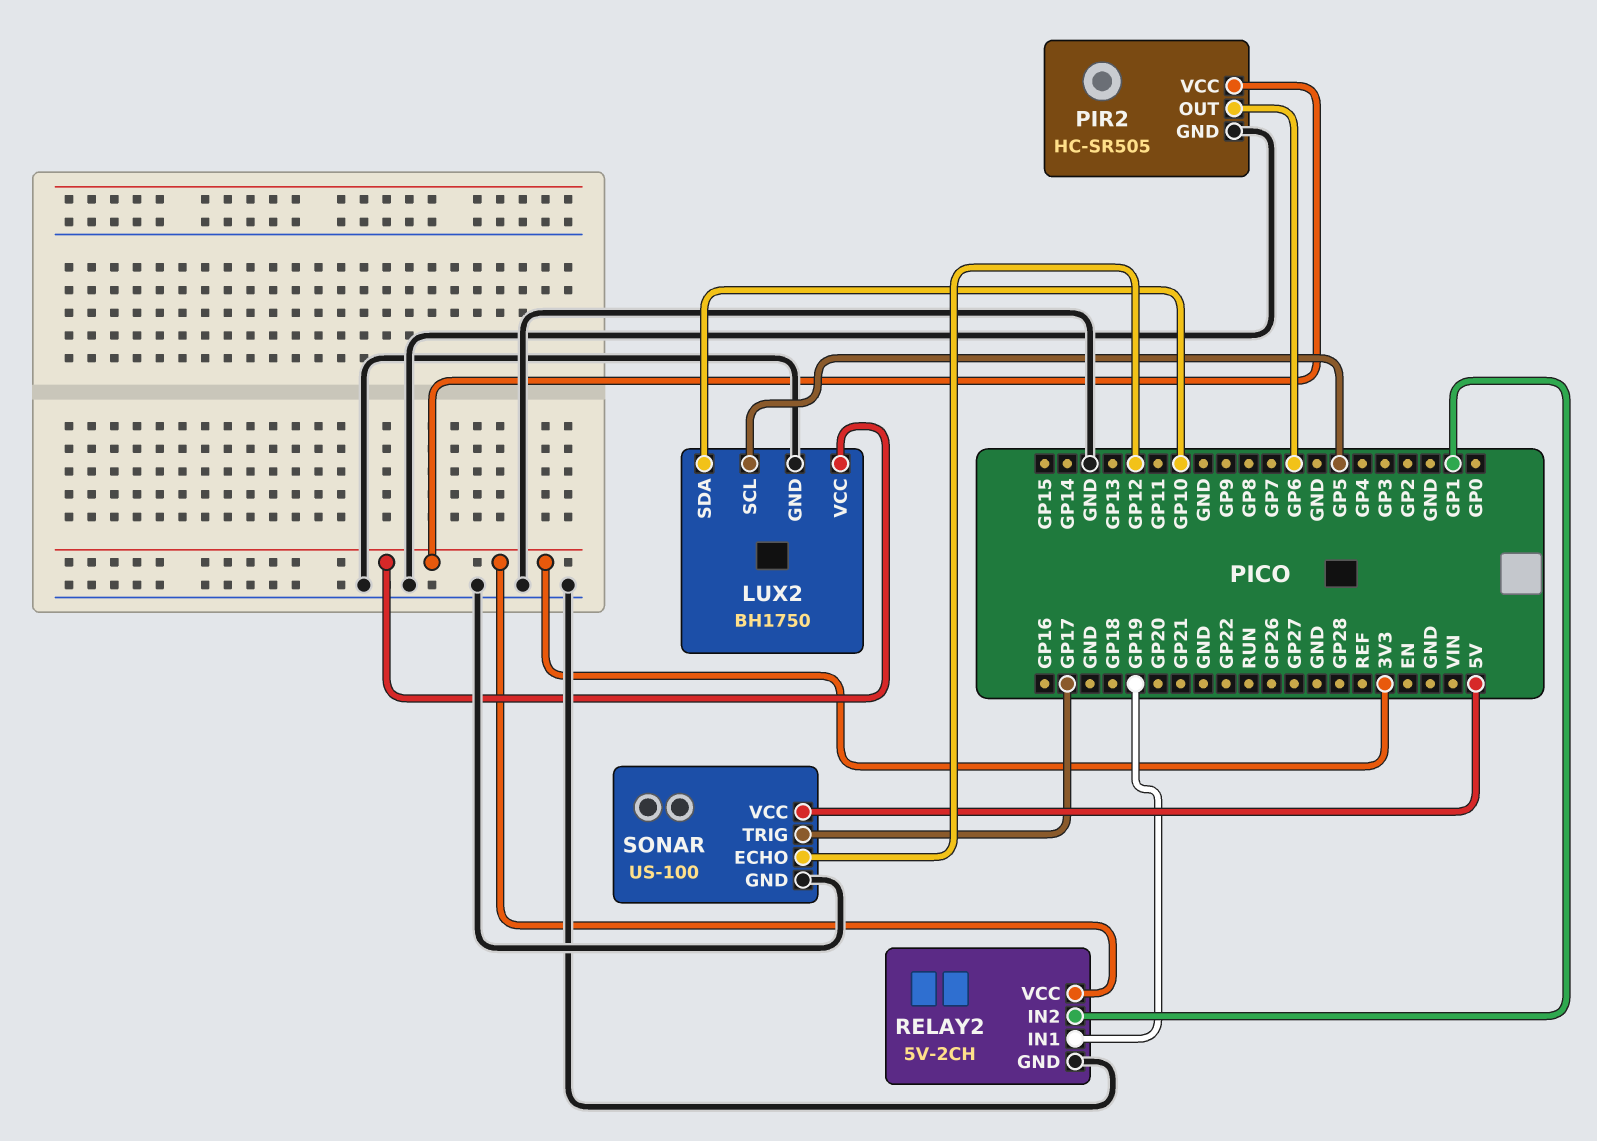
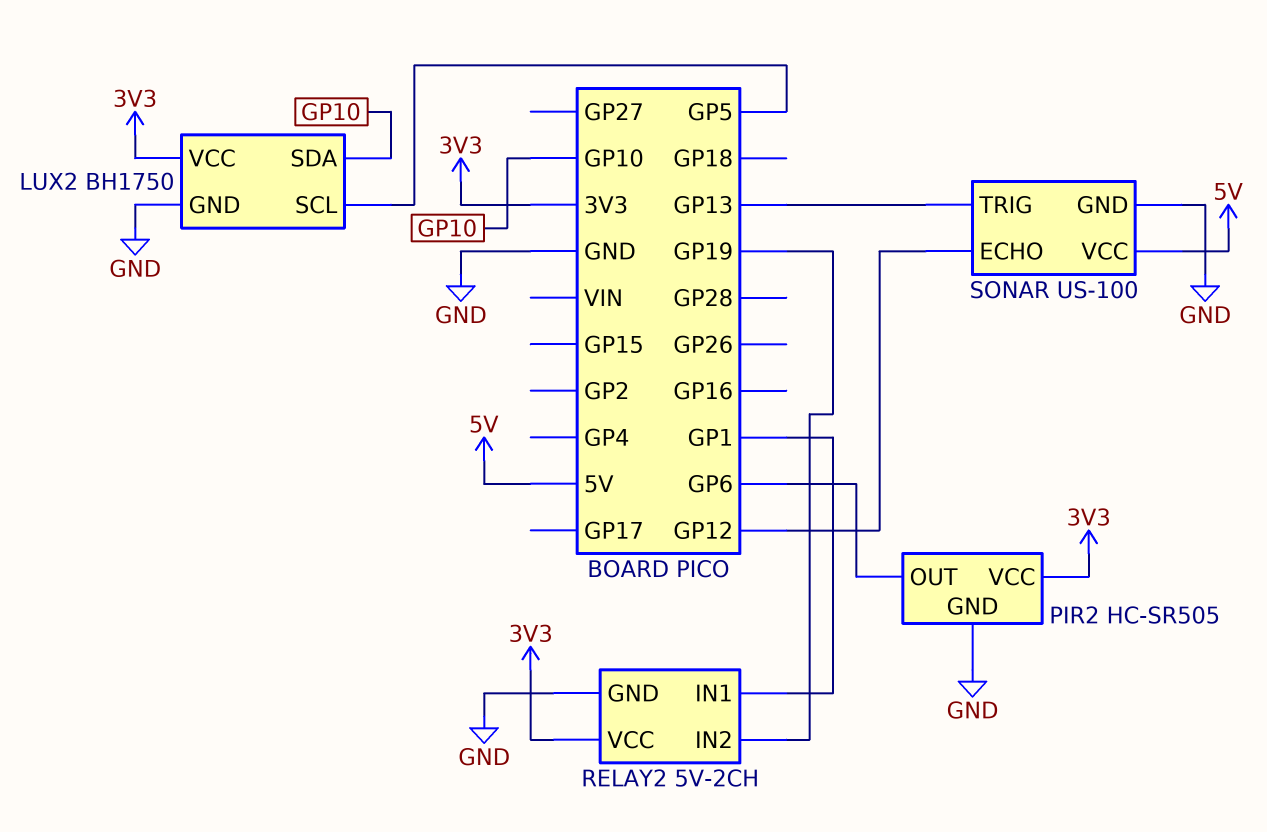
RELAY2 pin IN1: GP19 -> GP1
RELAY2 pin IN2: GP1 -> GP19
SONAR pin TRIG: GP17 -> GP13

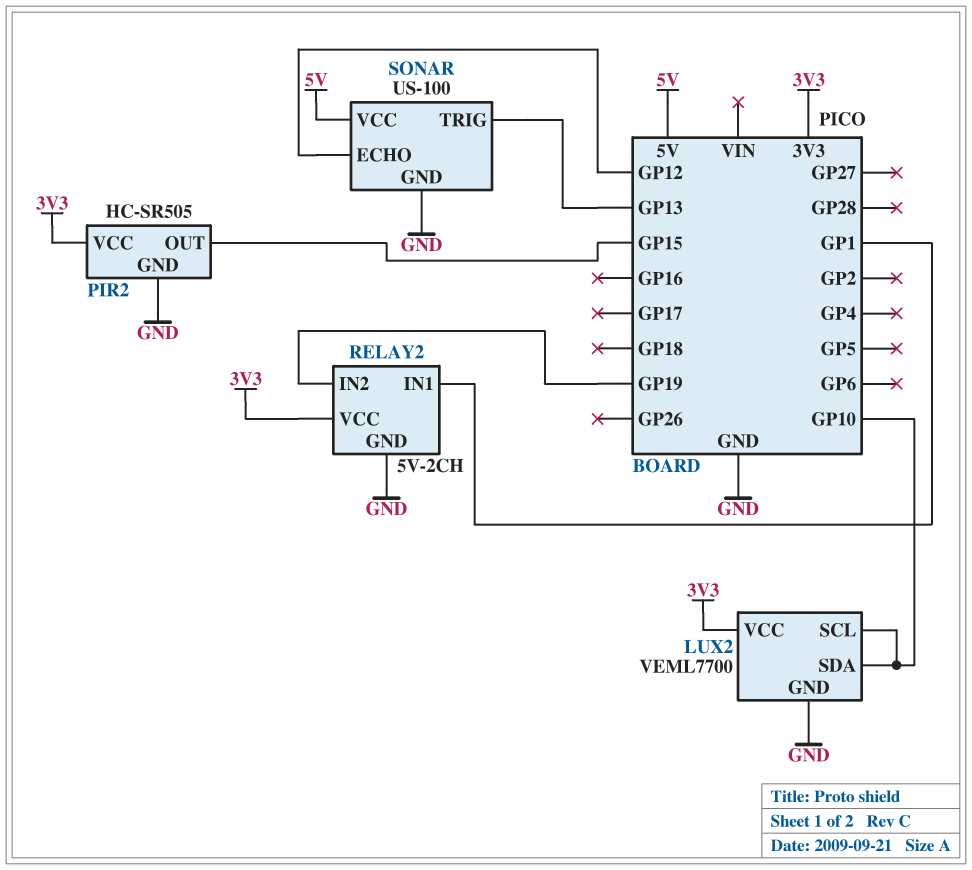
LUX2: BH1750 -> VEML7700
LUX2 pin SCL: GP5 -> GP10
PIR2 pin OUT: GP6 -> GP15

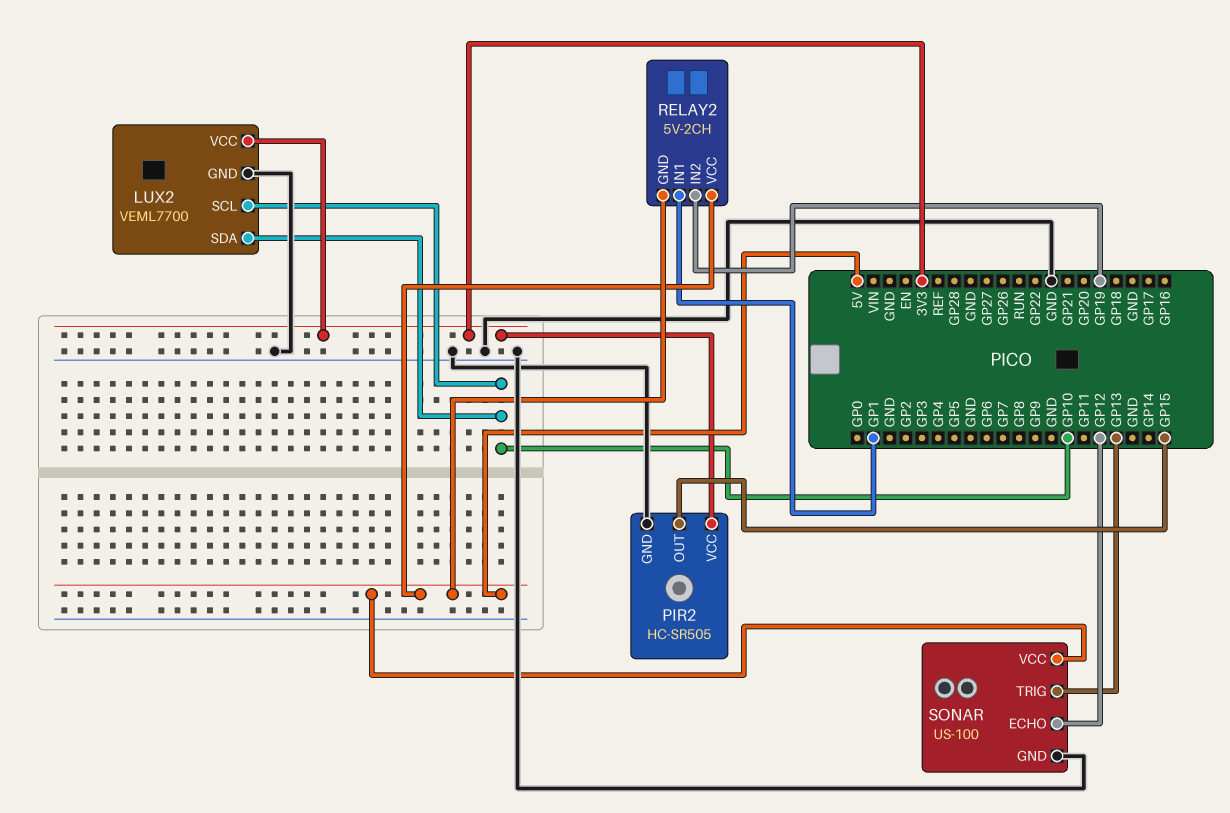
RELAY2 pin GND: GND -> 5V
RELAY2 pin VCC: 3V3 -> 5V

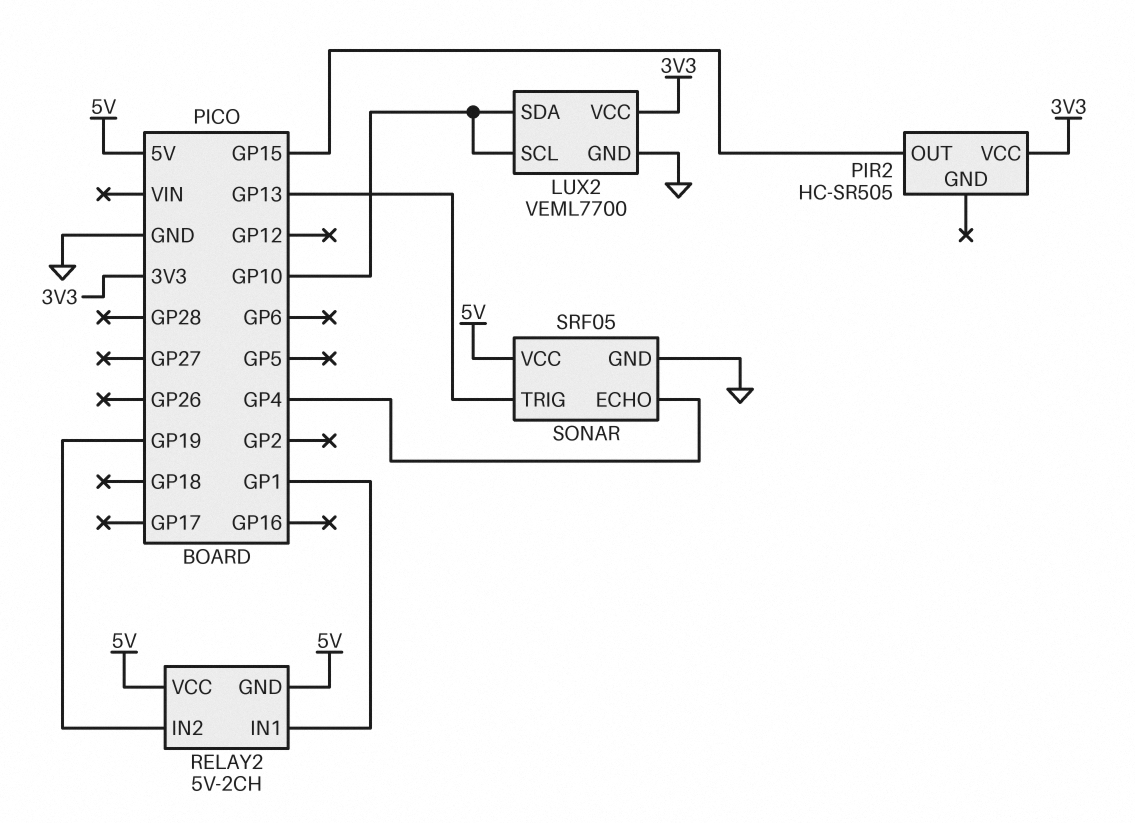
PIR2 pin GND: GND -> none
SONAR: US-100 -> SRF05
SONAR pin ECHO: GP12 -> GP4

